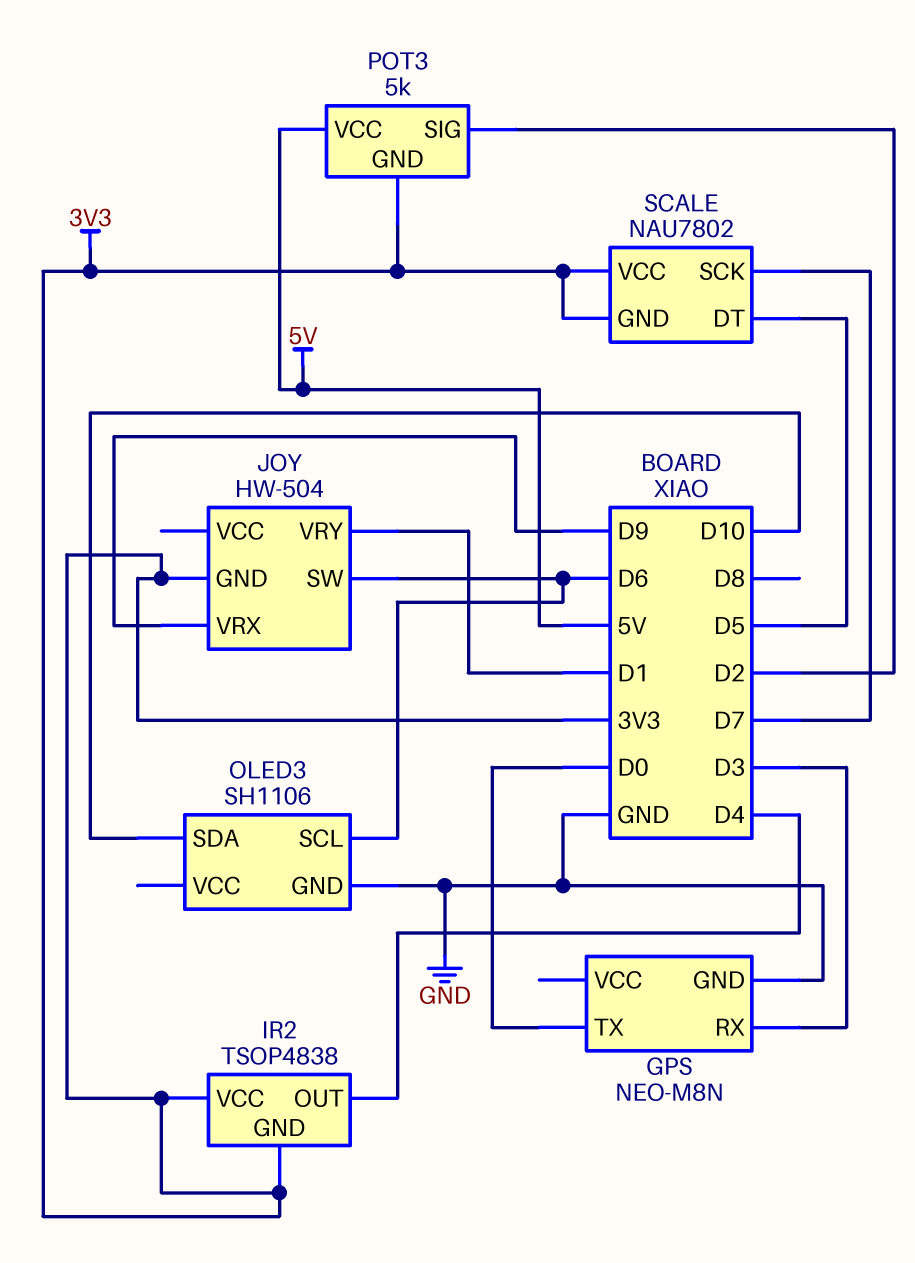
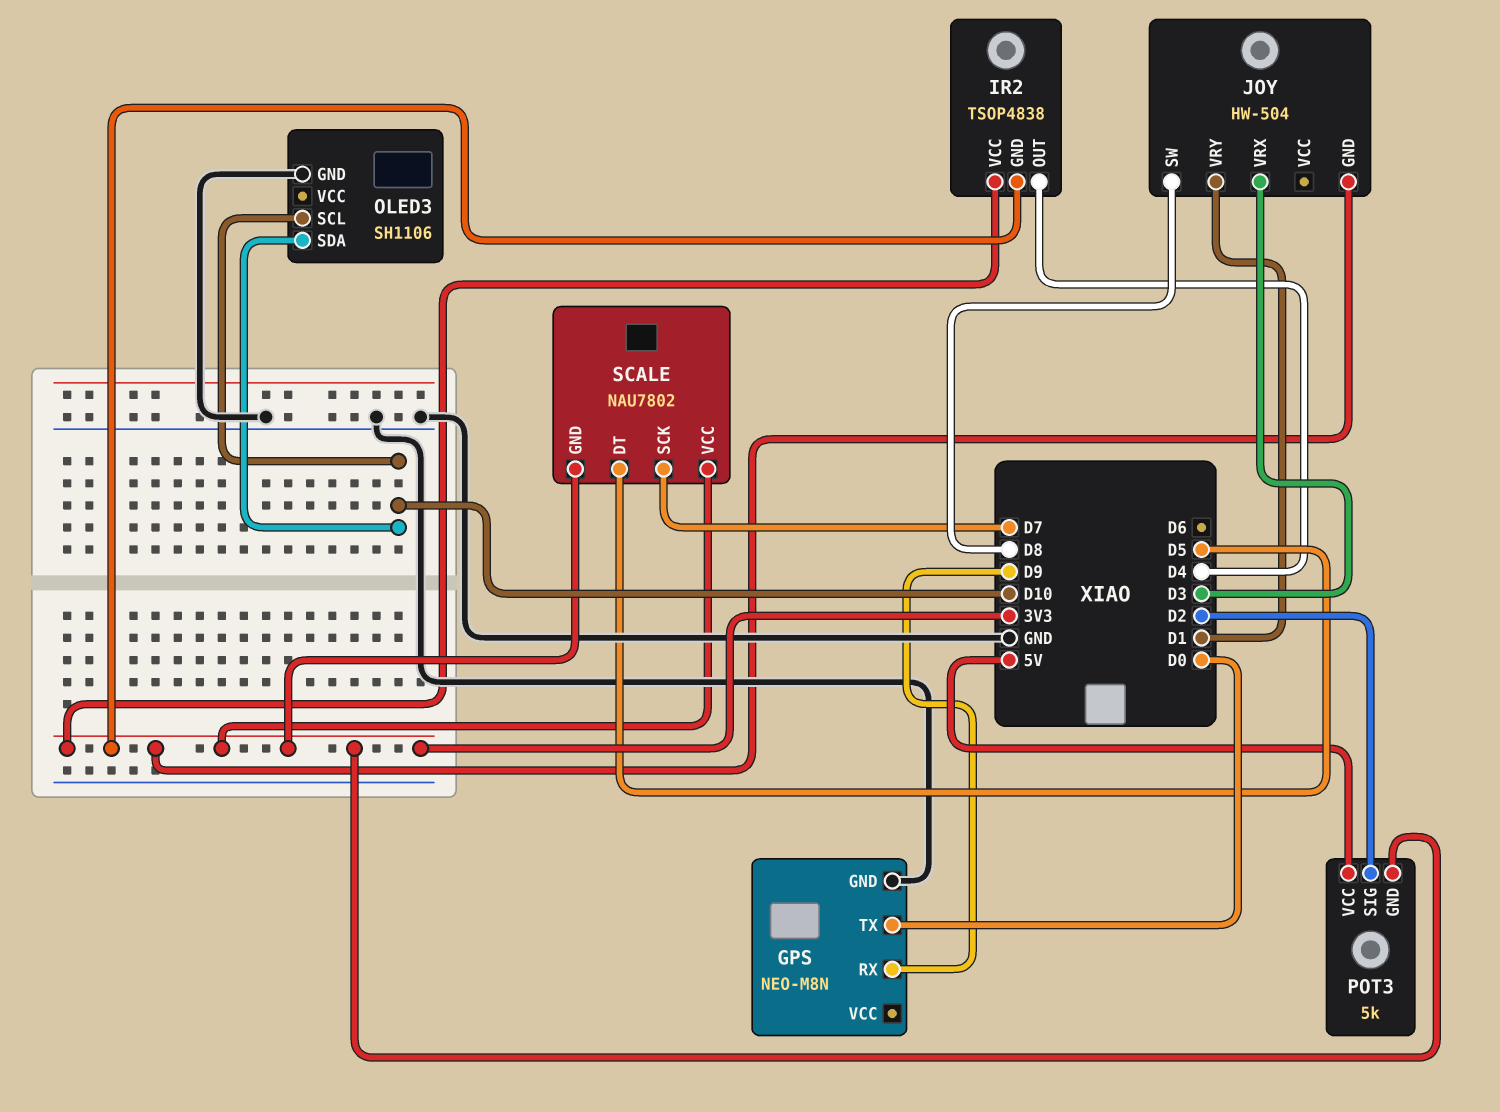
GPS pin RX: D3 -> D9
JOY pin SW: D6 -> D8
JOY pin VRX: D9 -> D3
OLED3 pin SCL: D6 -> D10

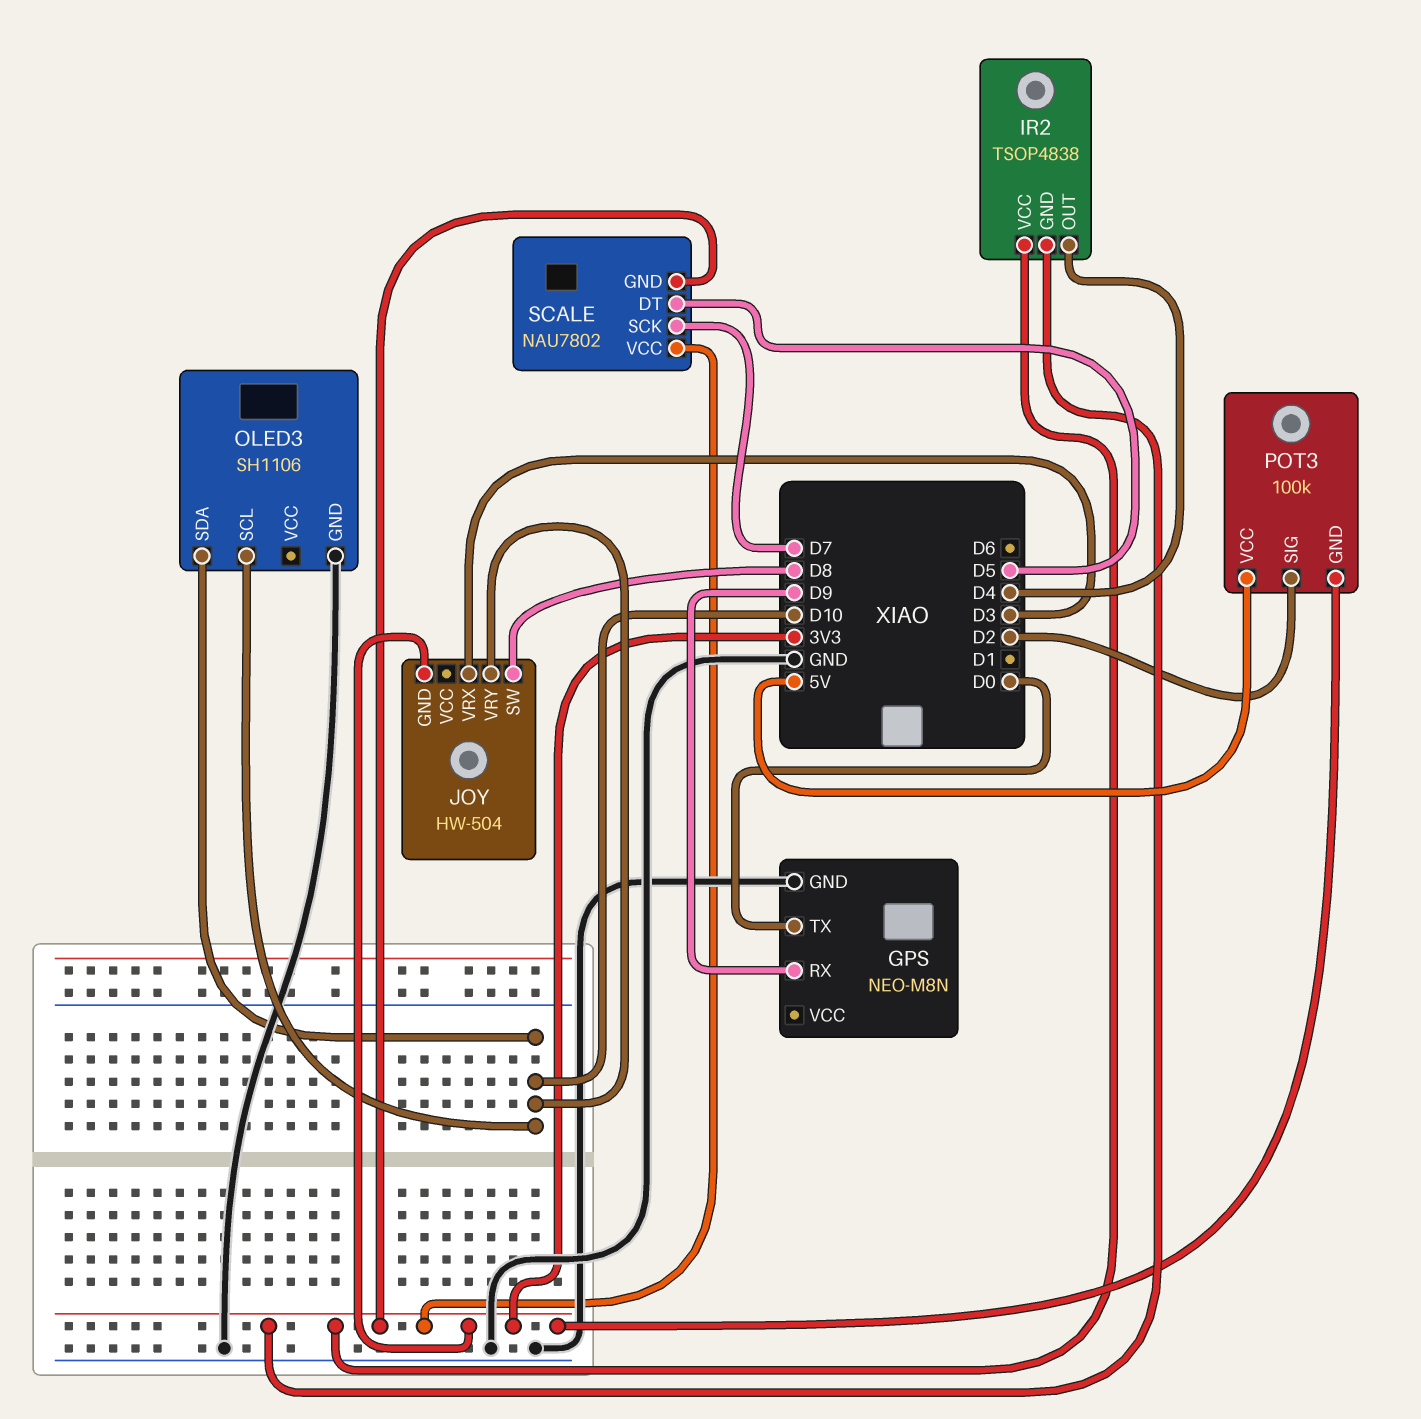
JOY pin VRY: D1 -> D10
POT3: 5k -> 100k

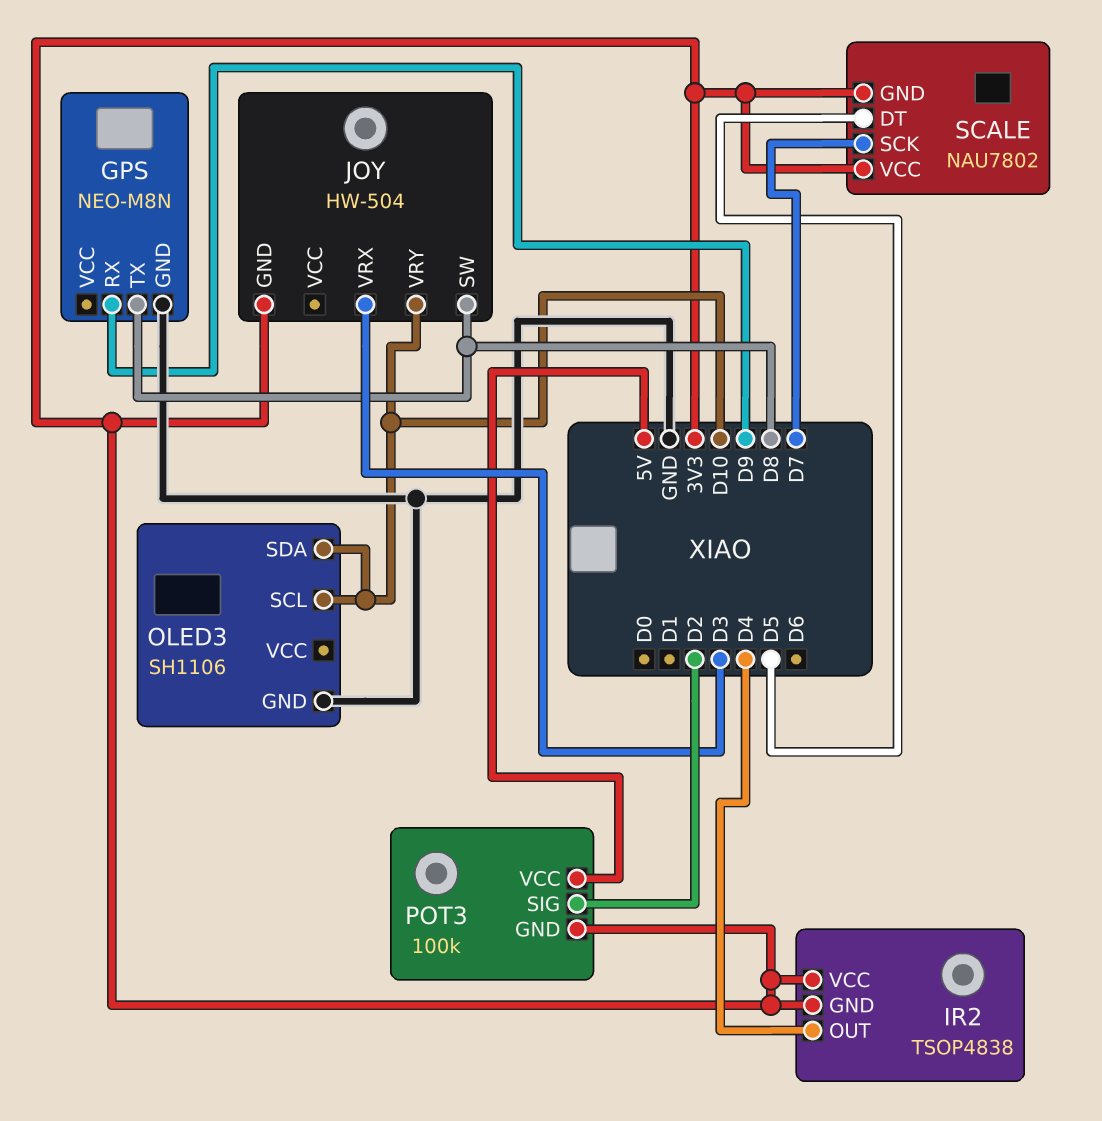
GPS pin TX: D0 -> D8

